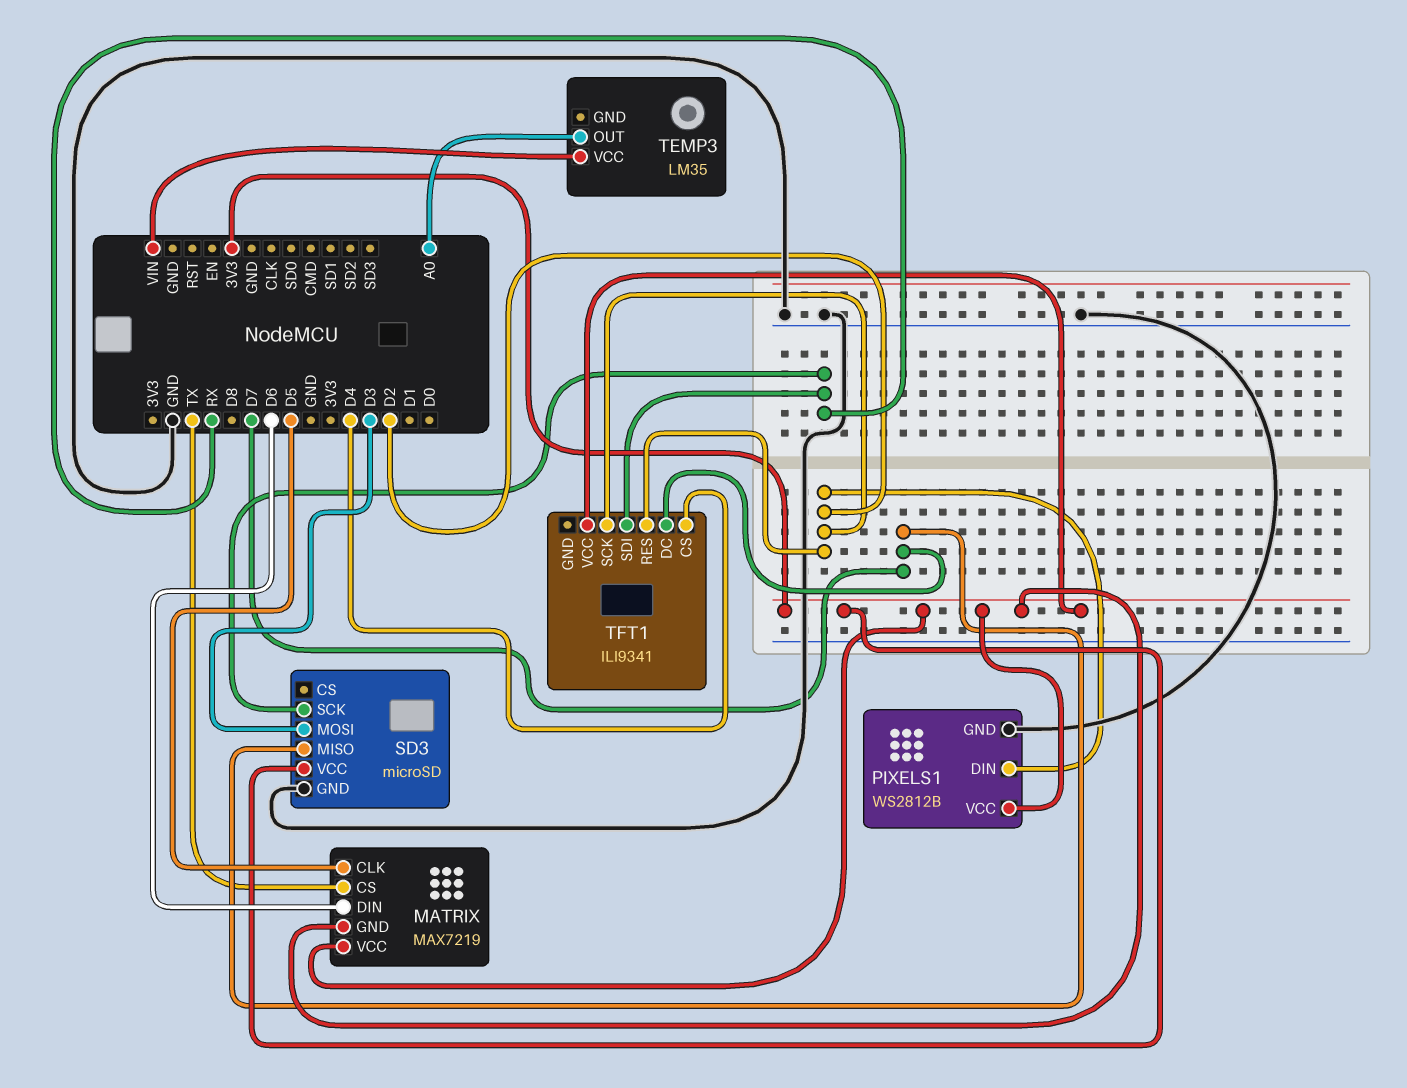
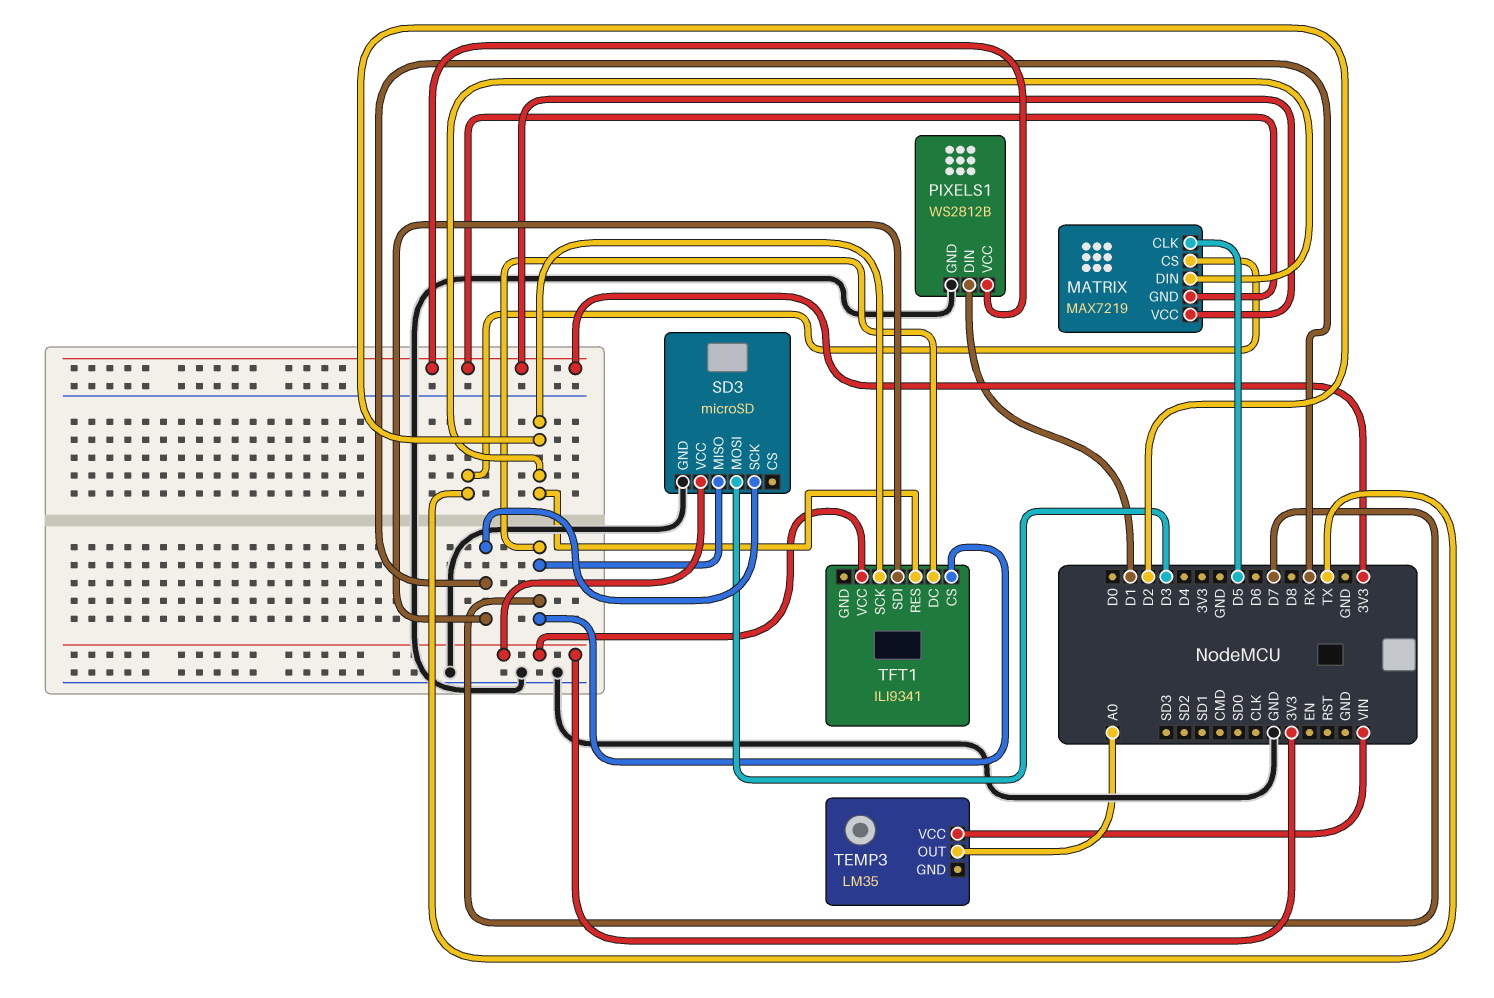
MATRIX pin DIN: D6 -> D2
PIXELS1 pin DIN: D2 -> D1
TFT1 pin CS: D4 -> D7

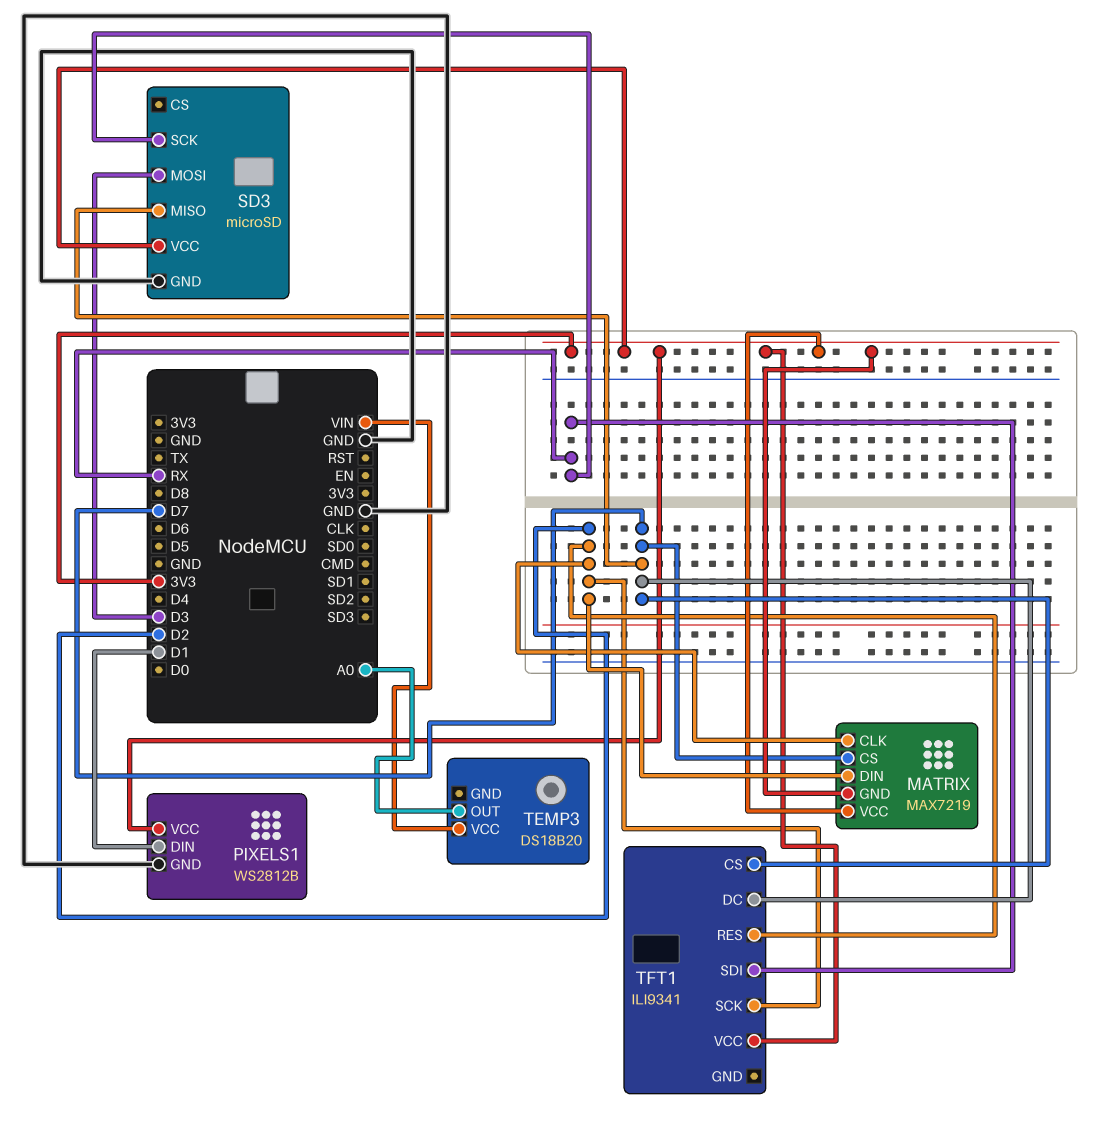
MATRIX pin CLK: D5 -> D2
MATRIX pin CS: TX -> D7
TEMP3: LM35 -> DS18B20

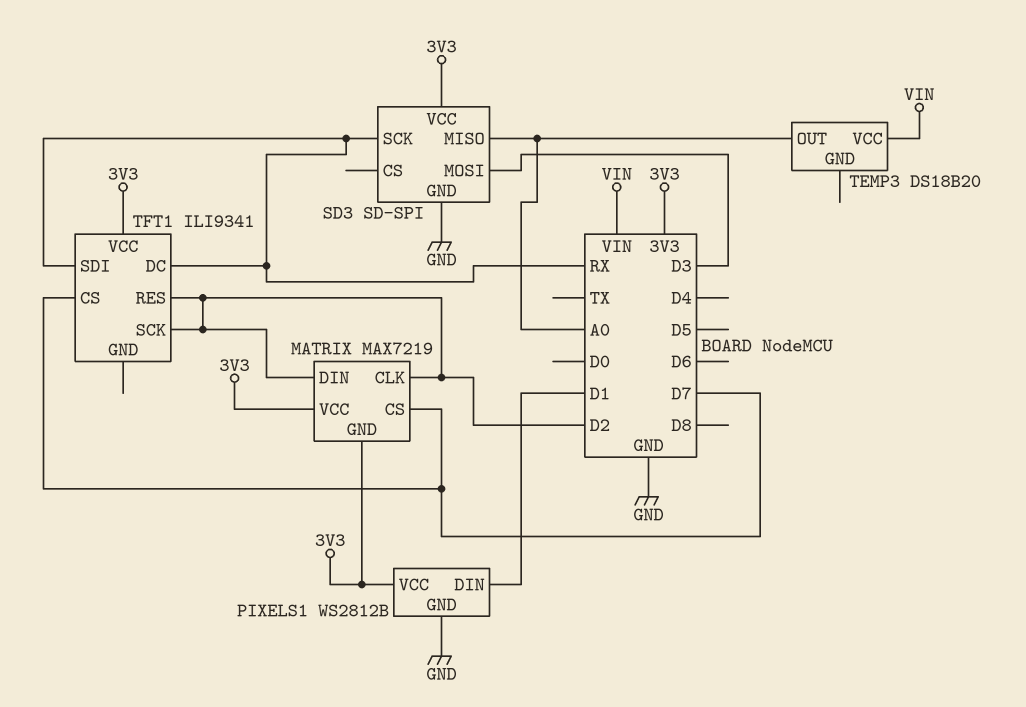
SD3: microSD -> SD-SPI
SD3 pin MISO: D7 -> A0
TFT1 pin DC: D7 -> RX

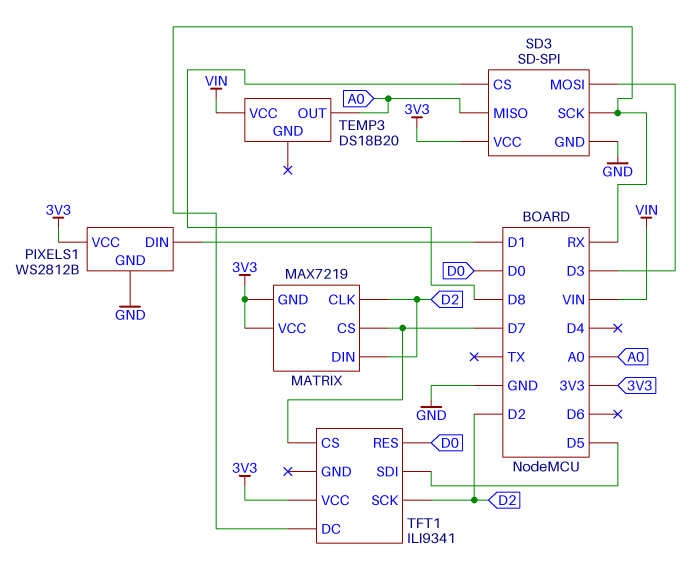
SD3 pin CS: none -> D8
TFT1 pin RES: D2 -> D0
TFT1 pin SDI: RX -> D5

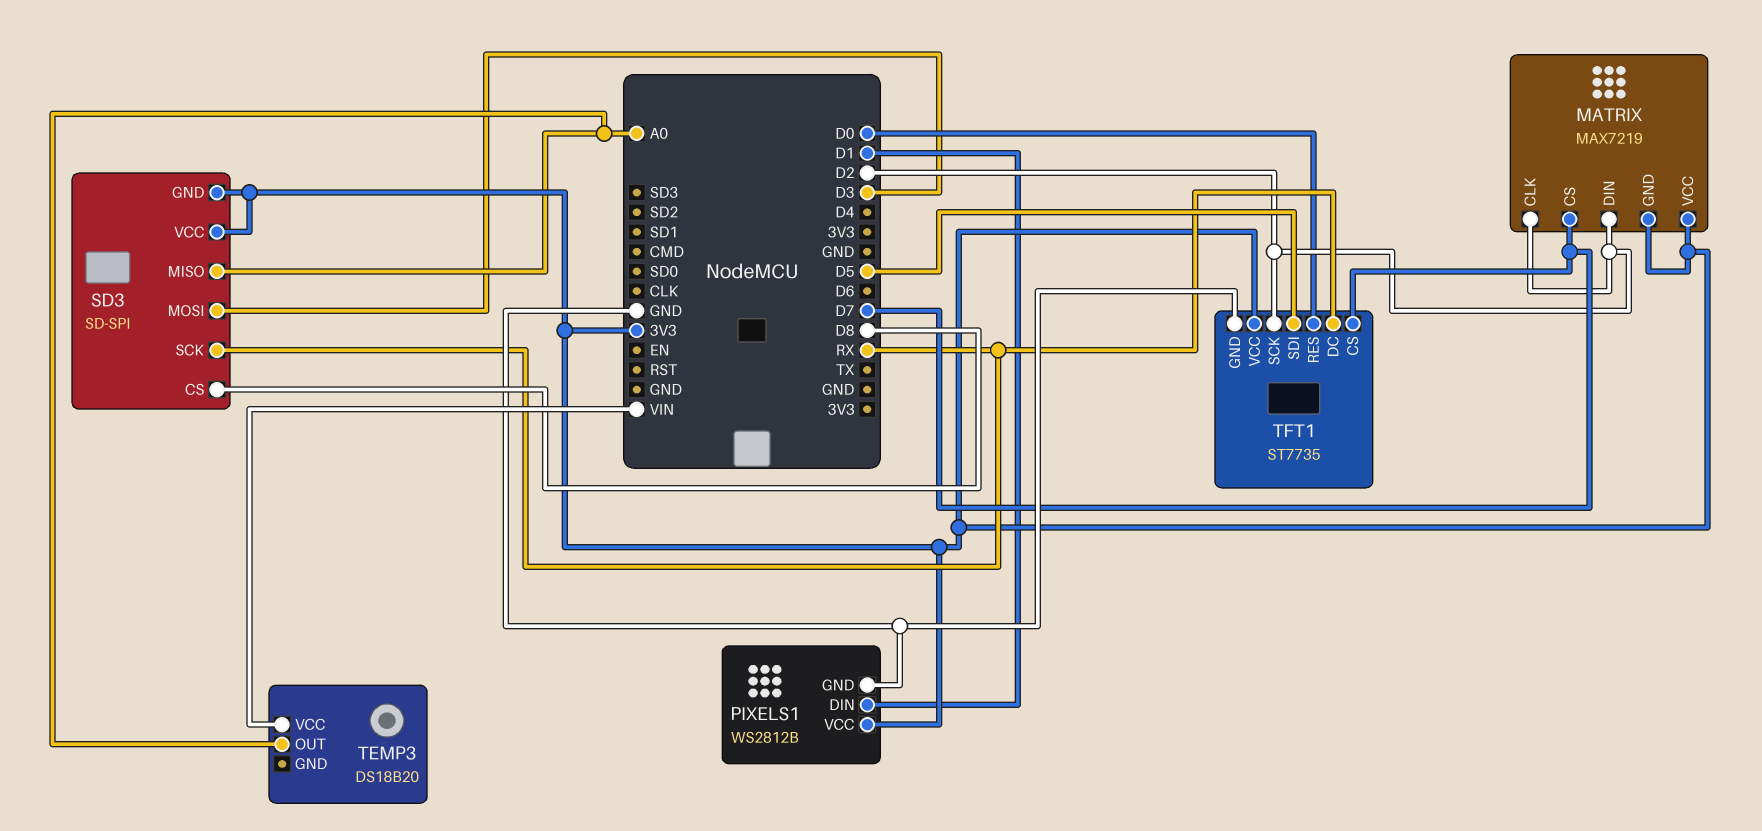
SD3 pin GND: GND -> 3V3
TFT1: ILI9341 -> ST7735
TFT1 pin GND: none -> GND

